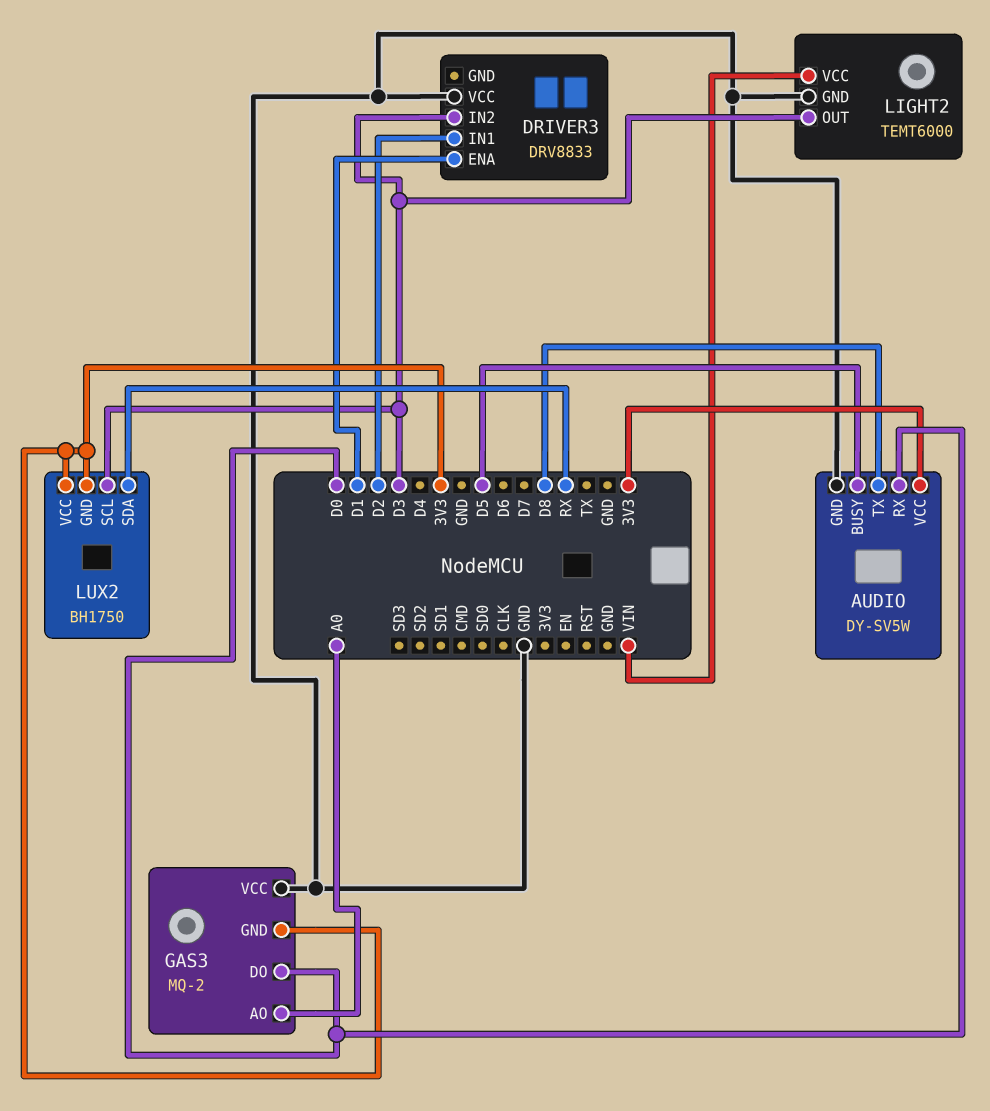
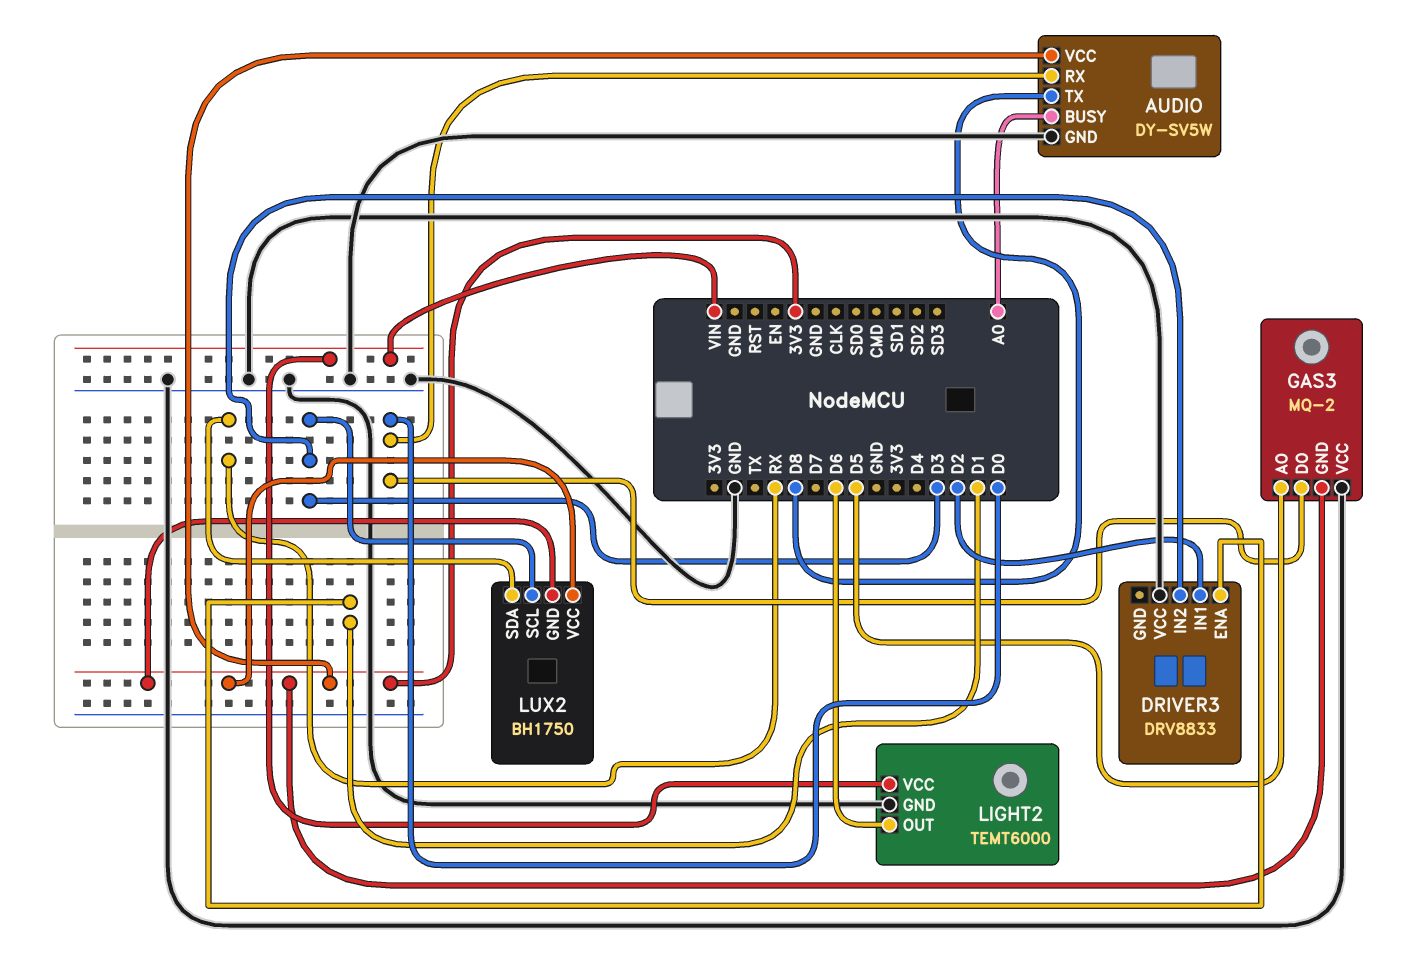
AUDIO pin BUSY: D5 -> A0
GAS3 pin AO: A0 -> D5
LIGHT2 pin OUT: D3 -> D6

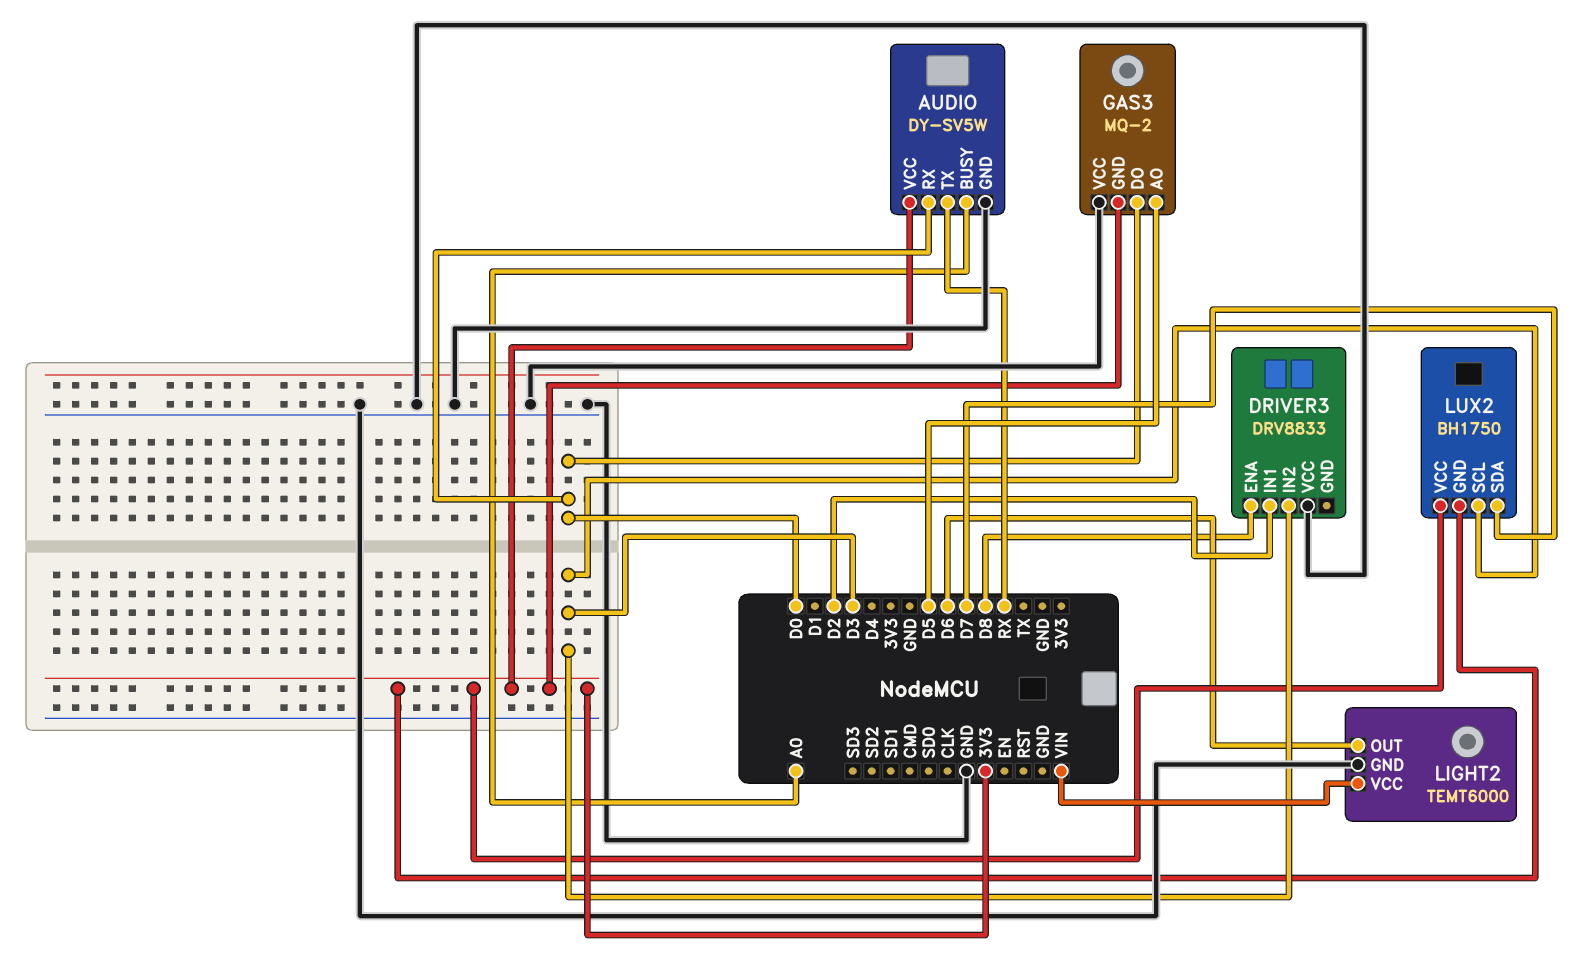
AUDIO pin TX: D8 -> RX
DRIVER3 pin ENA: D1 -> D8
LUX2 pin SDA: RX -> D7

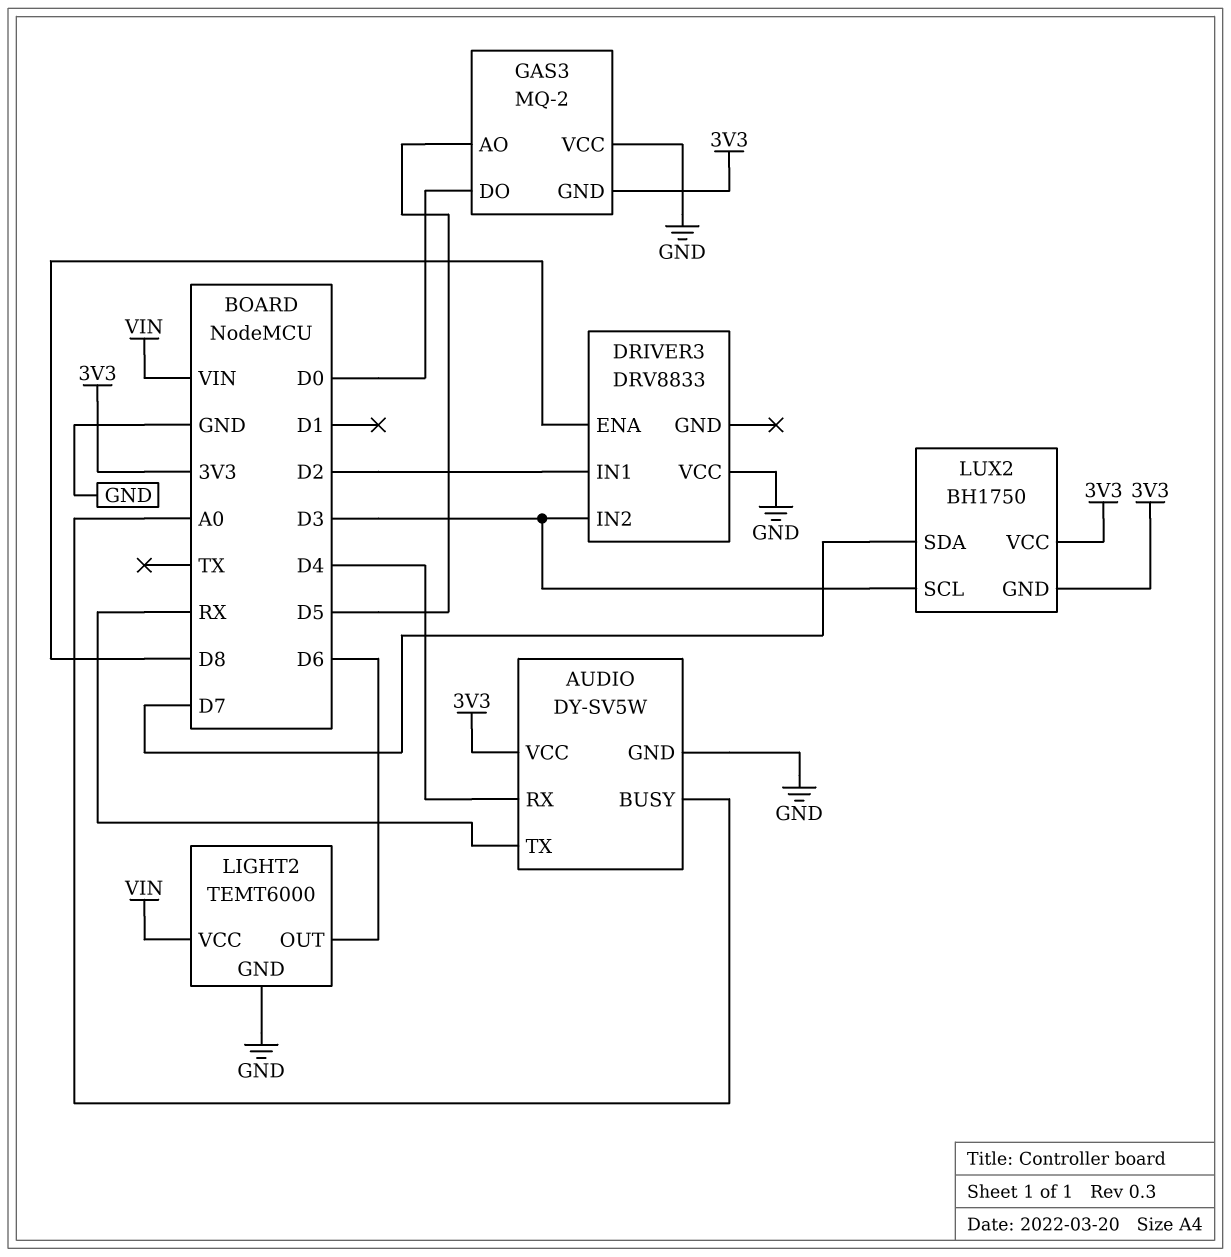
AUDIO pin RX: D0 -> D4

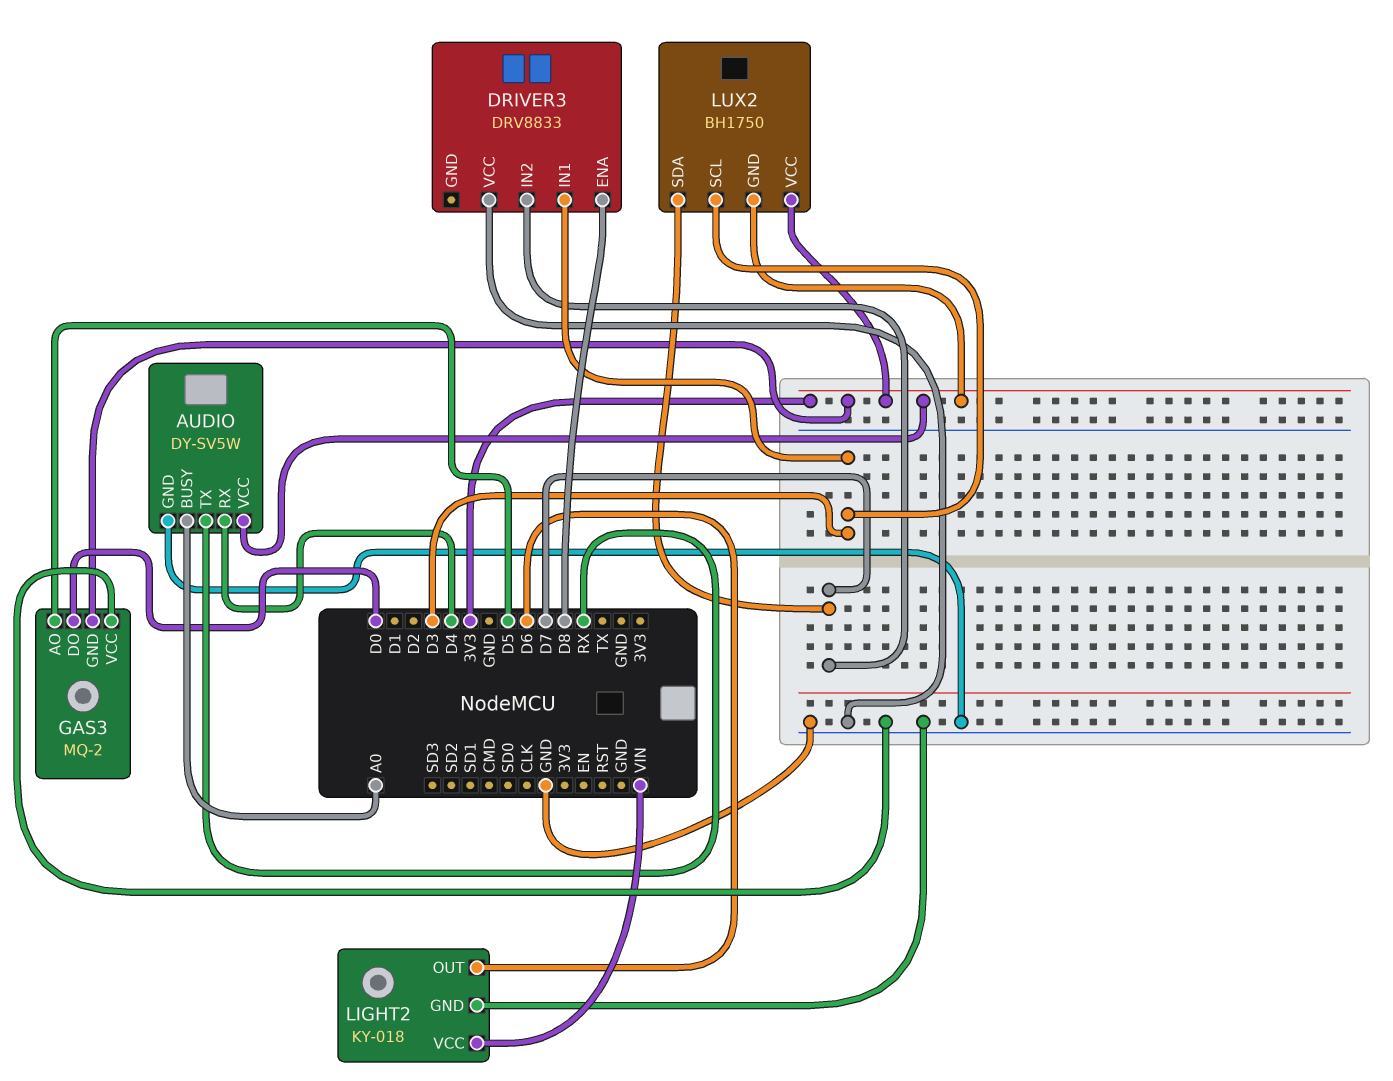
DRIVER3 pin IN1: D2 -> D3
DRIVER3 pin IN2: D3 -> D7
LIGHT2: TEMT6000 -> KY-018

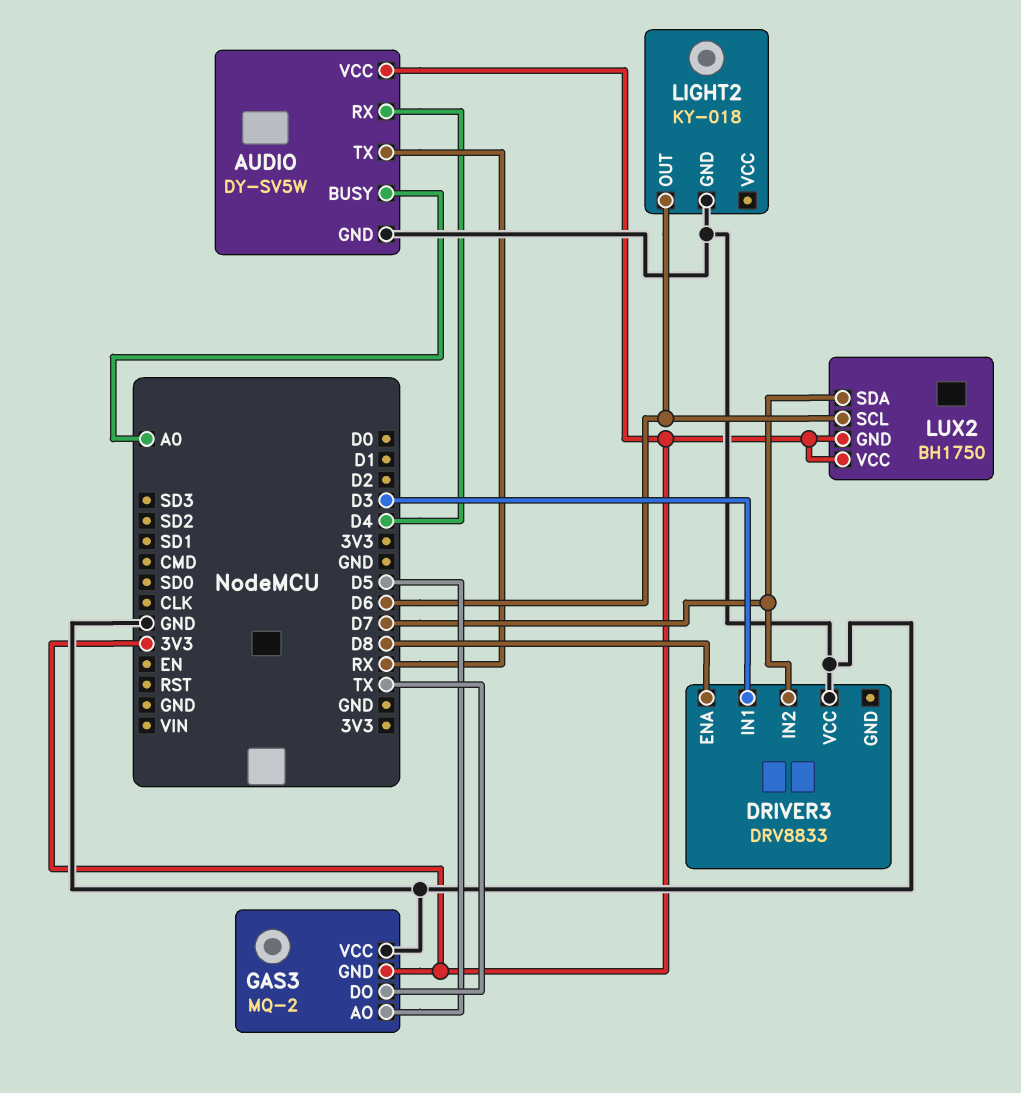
GAS3 pin DO: D0 -> TX
LIGHT2 pin VCC: VIN -> none
LUX2 pin SCL: D3 -> D6

